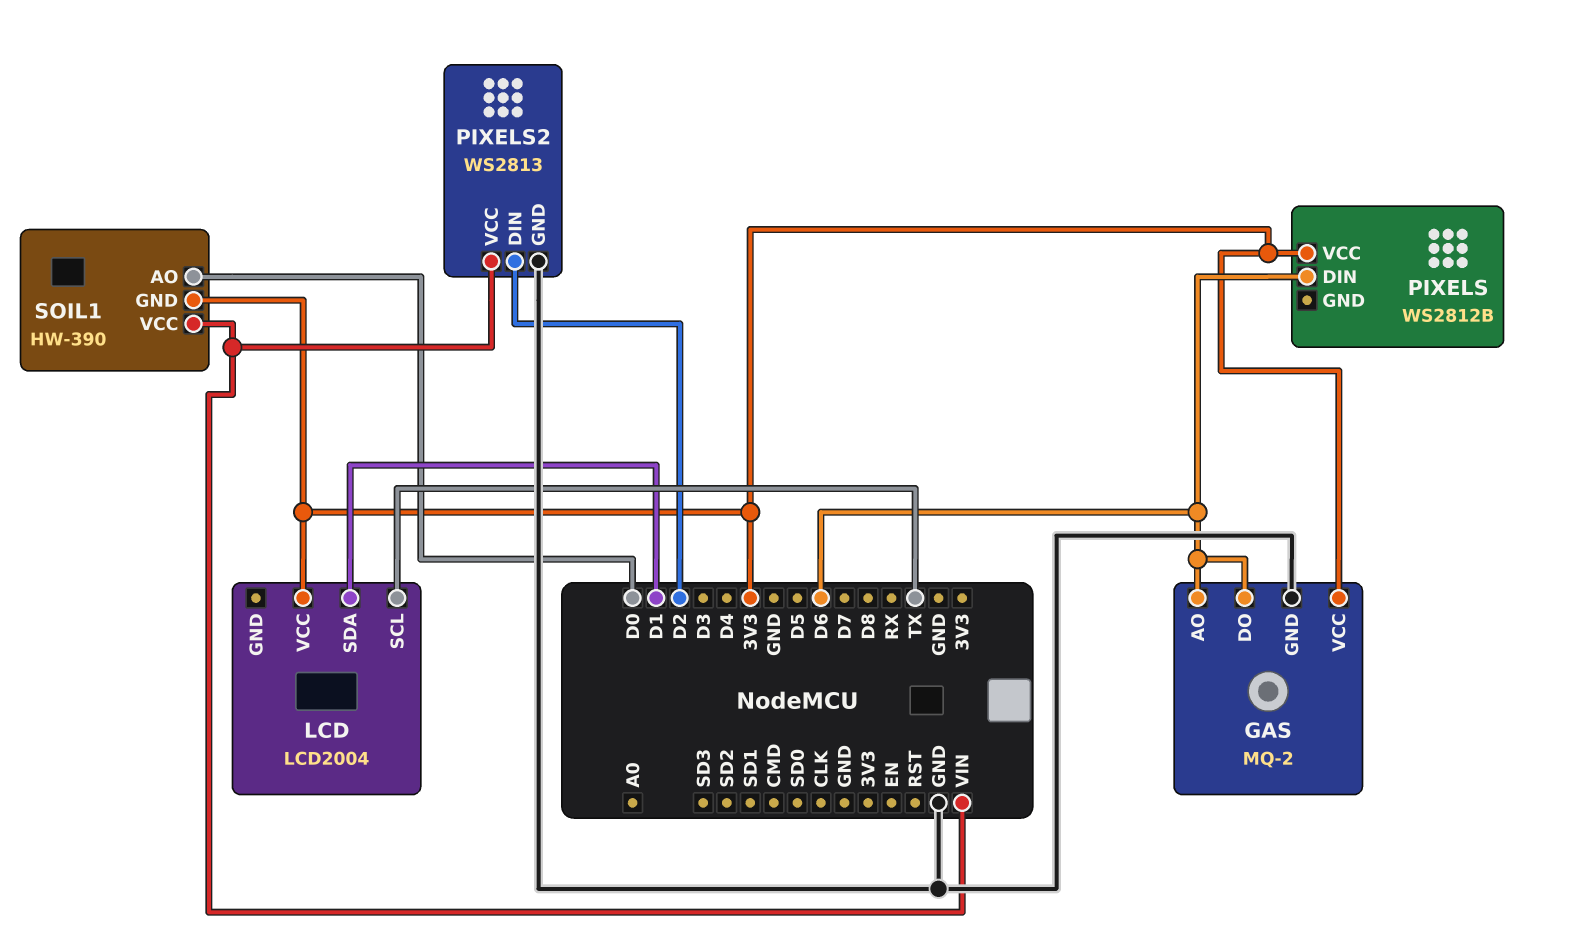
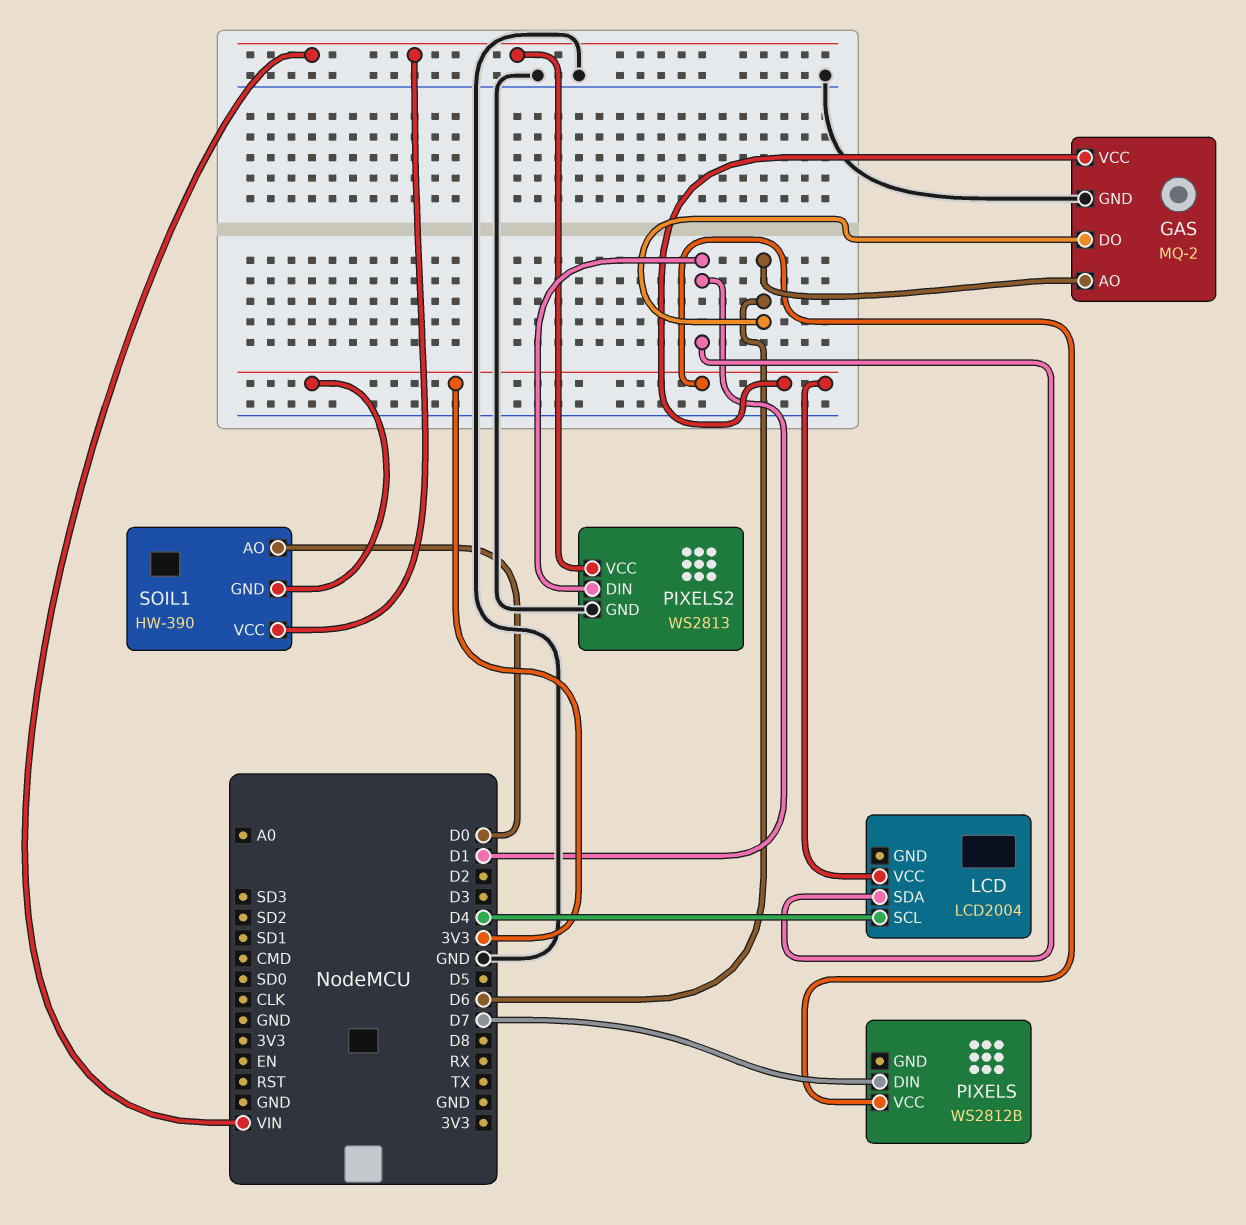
LCD pin SCL: TX -> D4
PIXELS pin DIN: D6 -> D7
PIXELS2 pin DIN: D2 -> D1

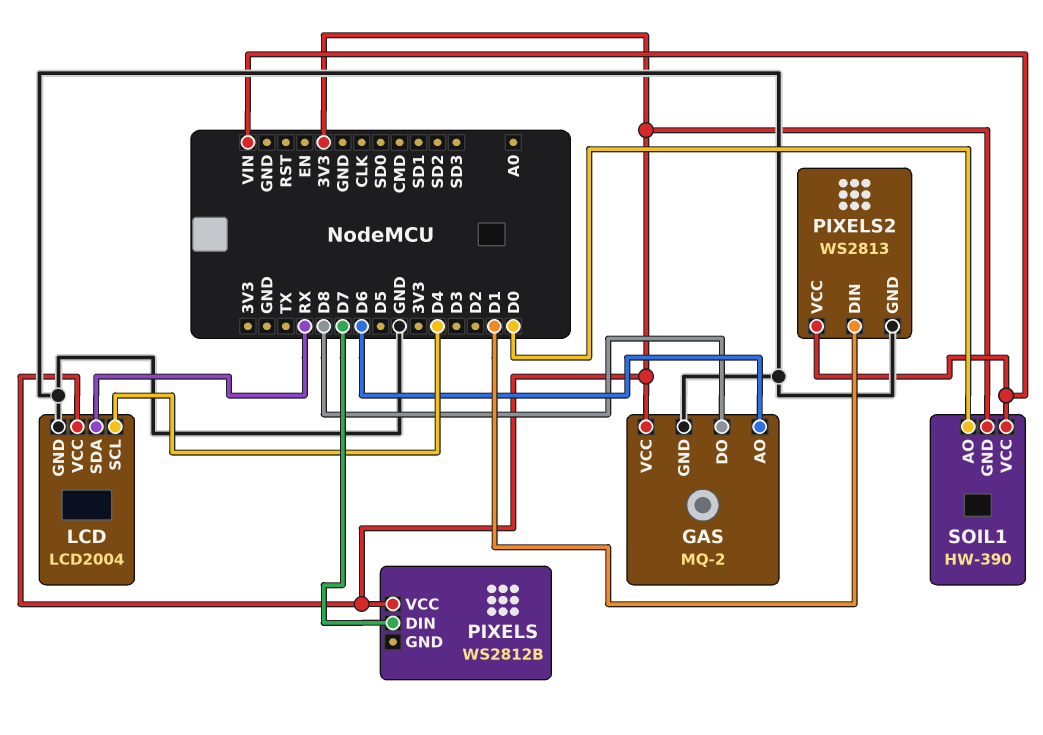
GAS pin DO: D6 -> D8
LCD pin GND: none -> GND
LCD pin SDA: D1 -> RX

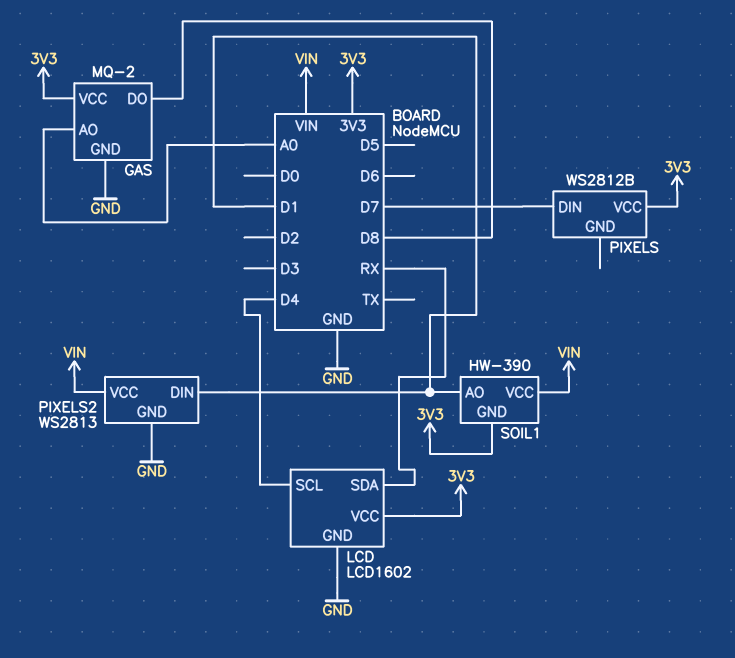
GAS pin AO: D6 -> A0
LCD: LCD2004 -> LCD1602
SOIL1 pin AO: D0 -> D1

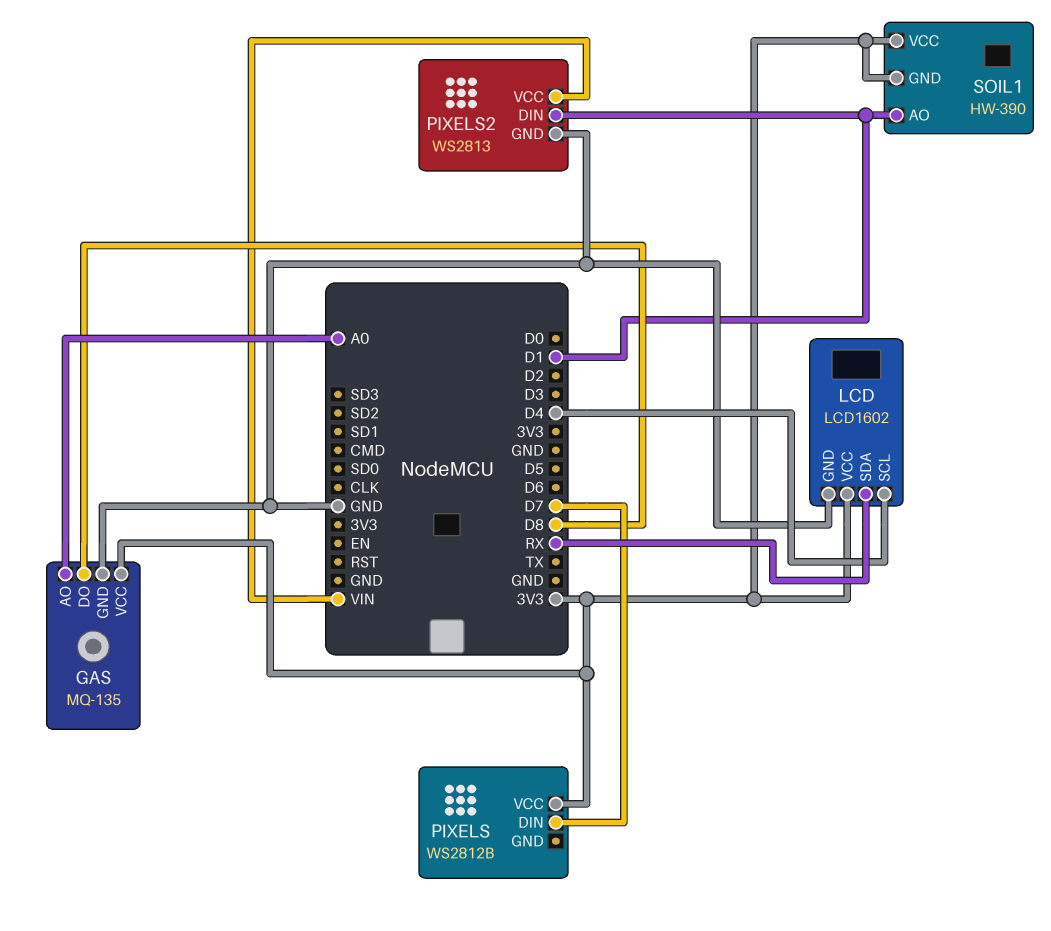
GAS: MQ-2 -> MQ-135
SOIL1 pin VCC: VIN -> 3V3

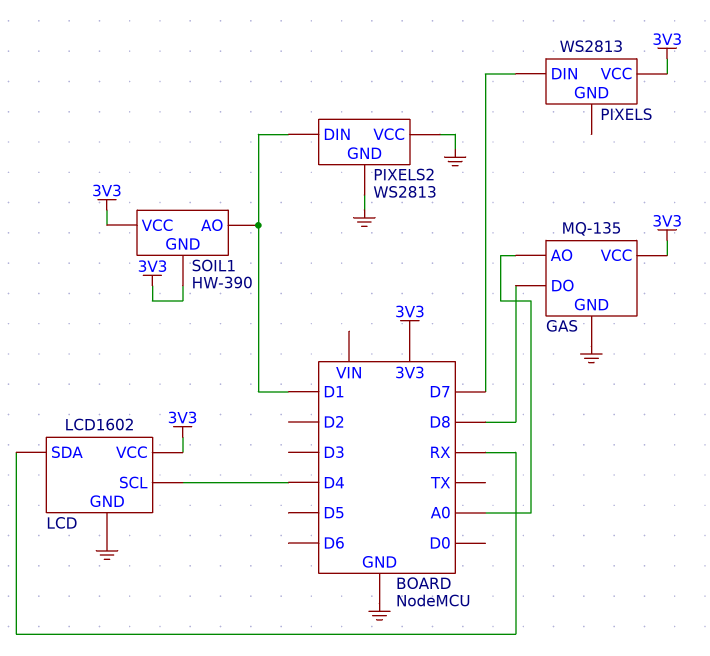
PIXELS: WS2812B -> WS2813
PIXELS2 pin VCC: VIN -> GND

